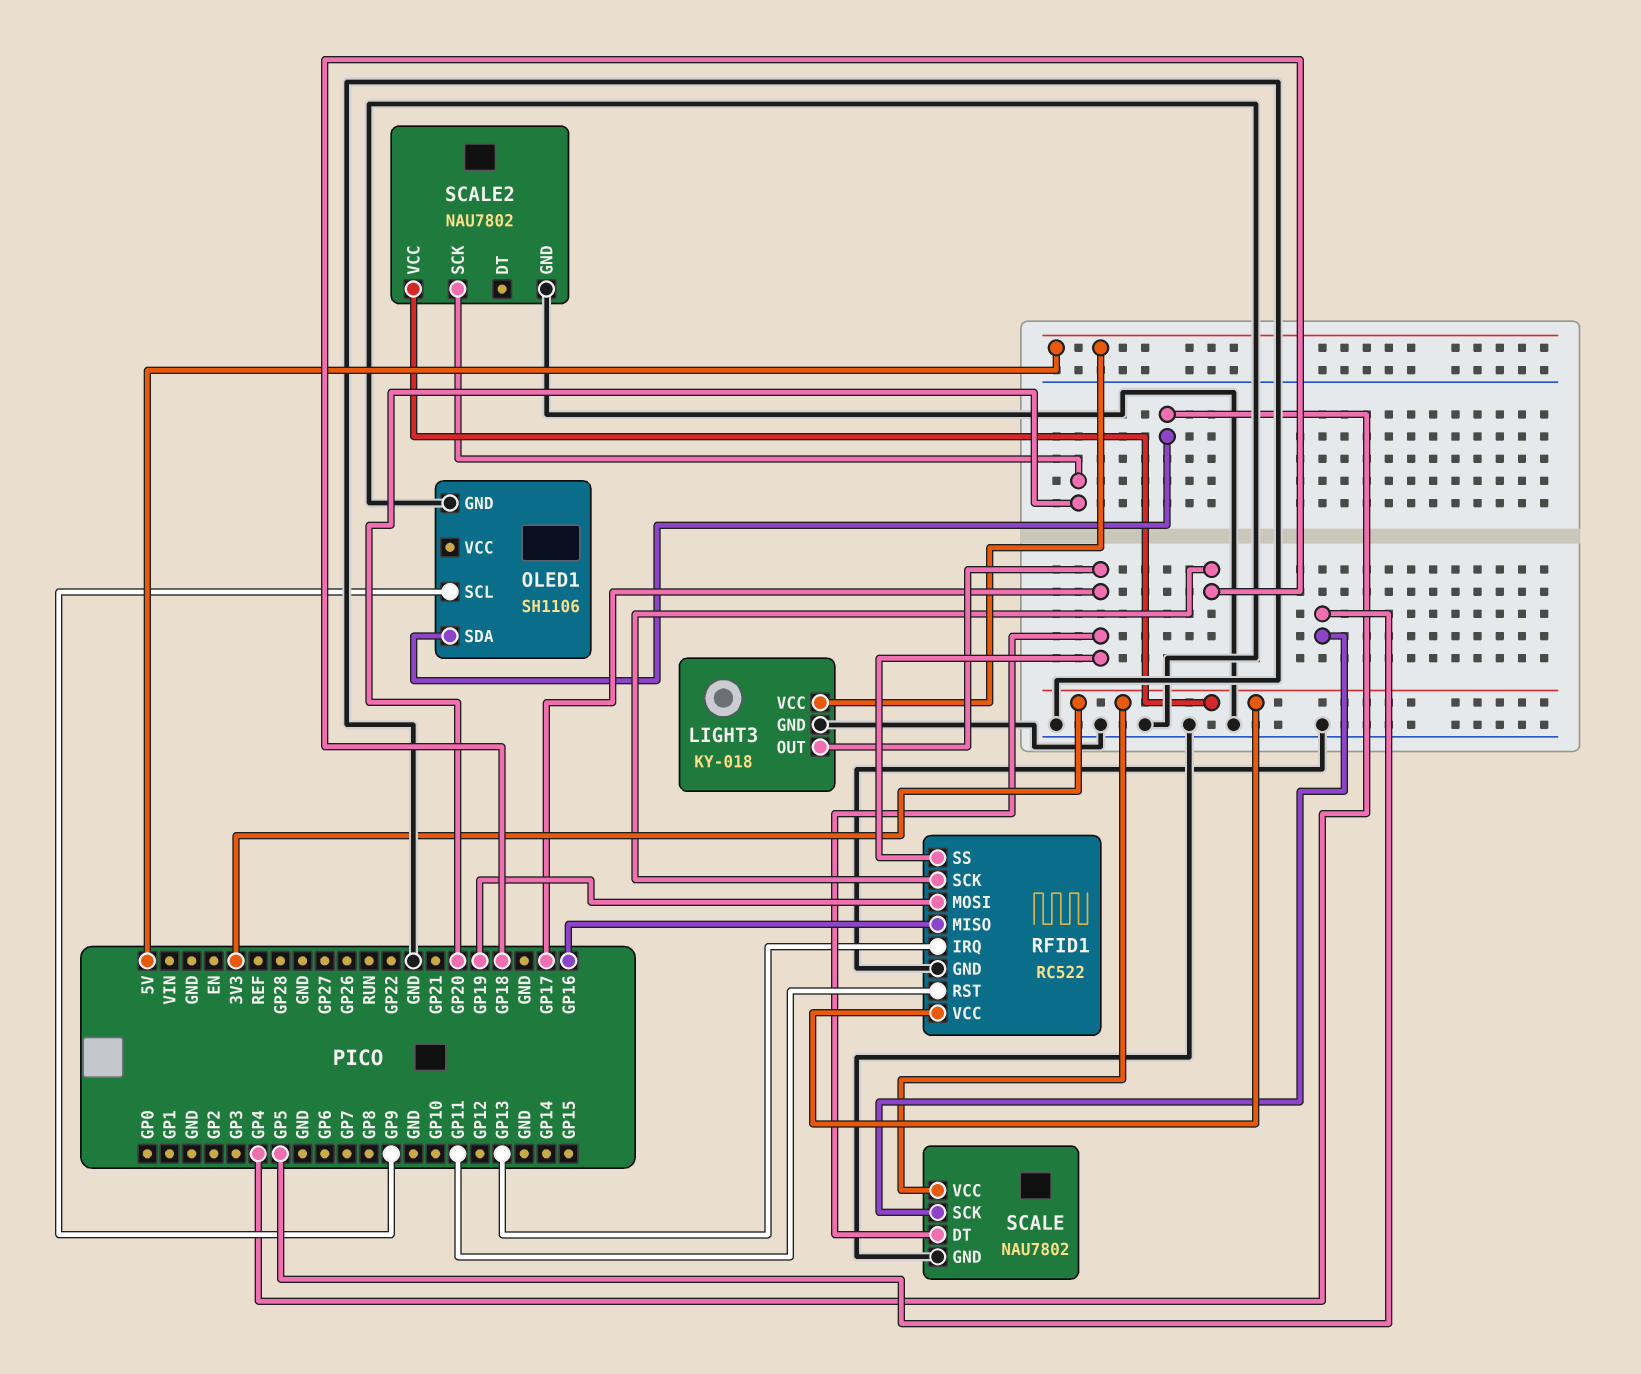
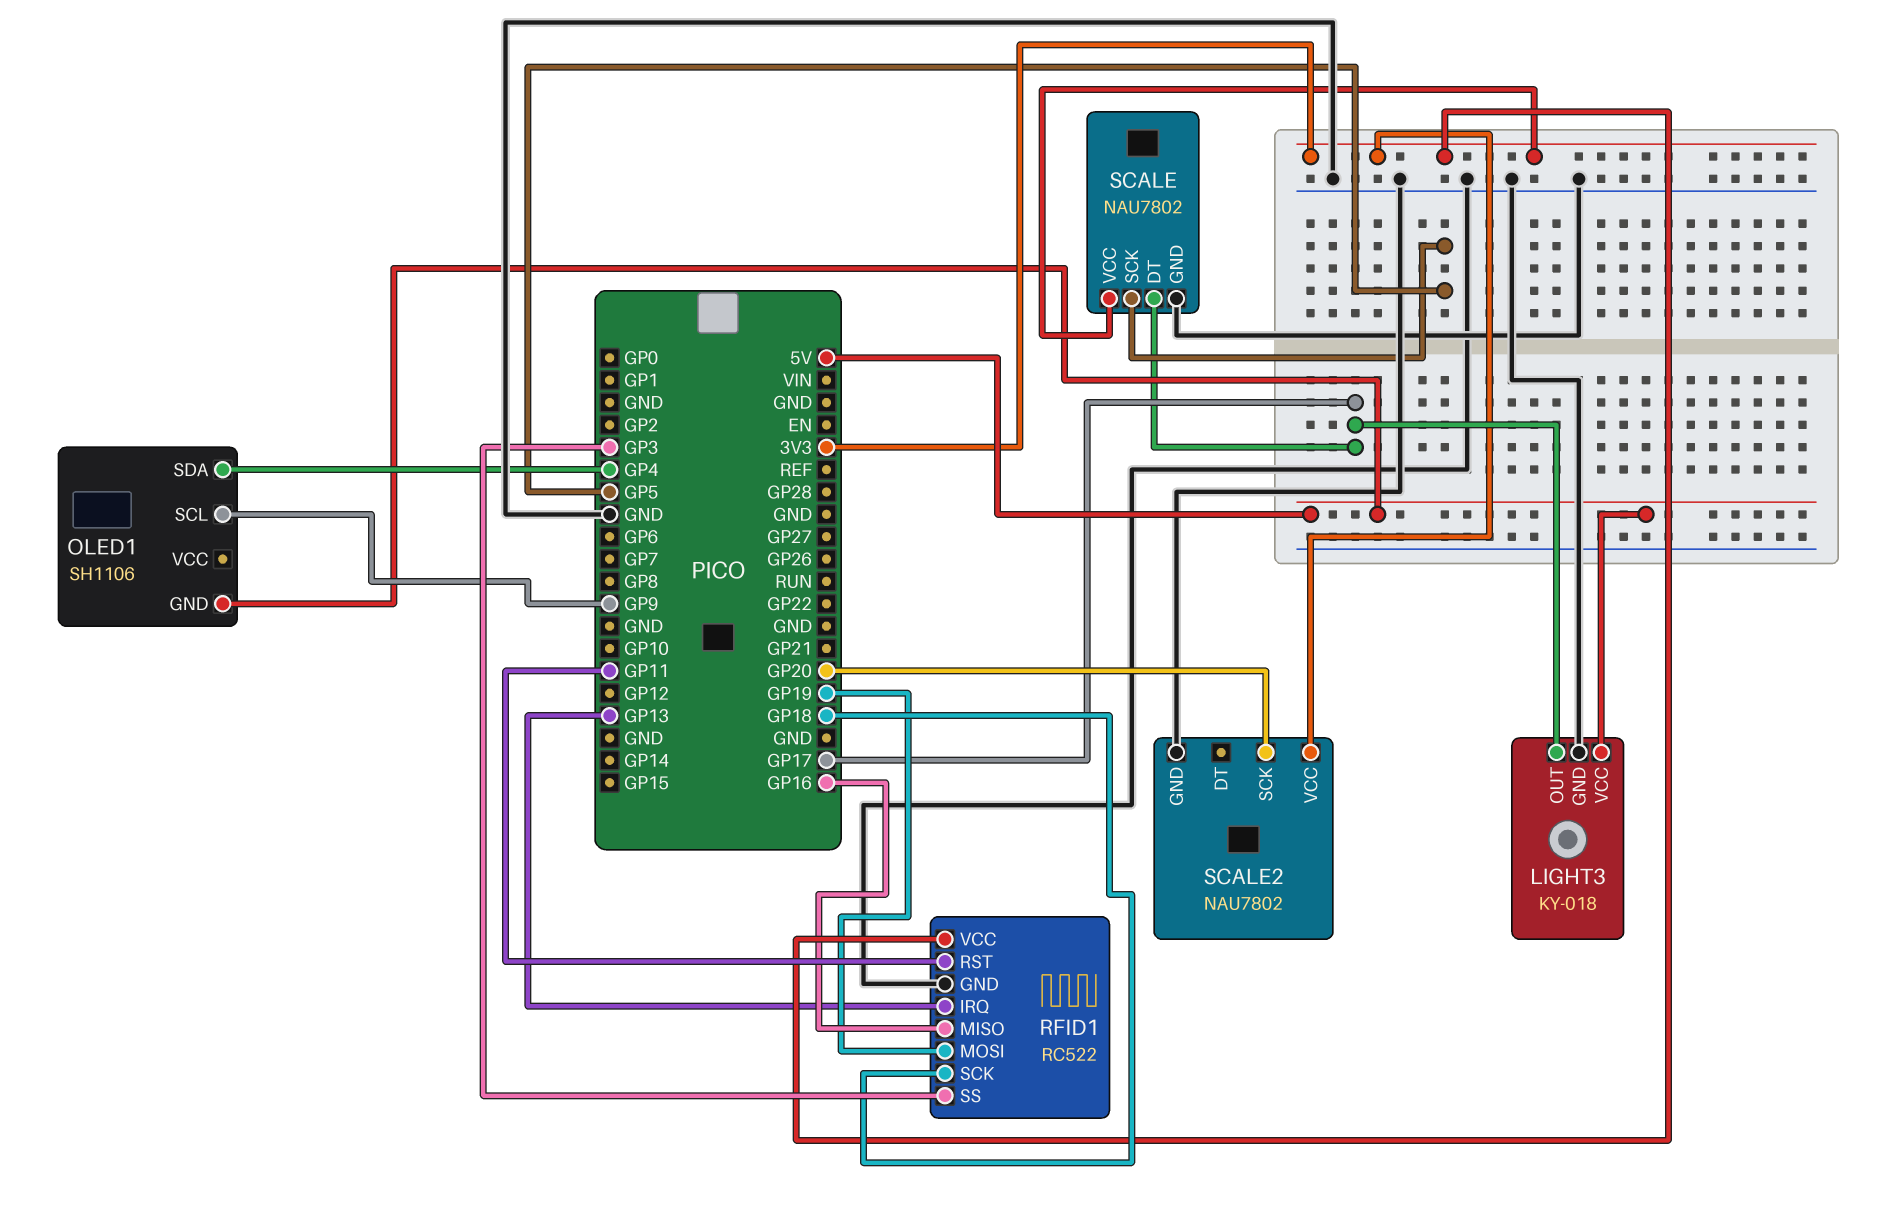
OLED1 pin GND: GND -> 5V
RFID1 pin SS: GP17 -> GP3

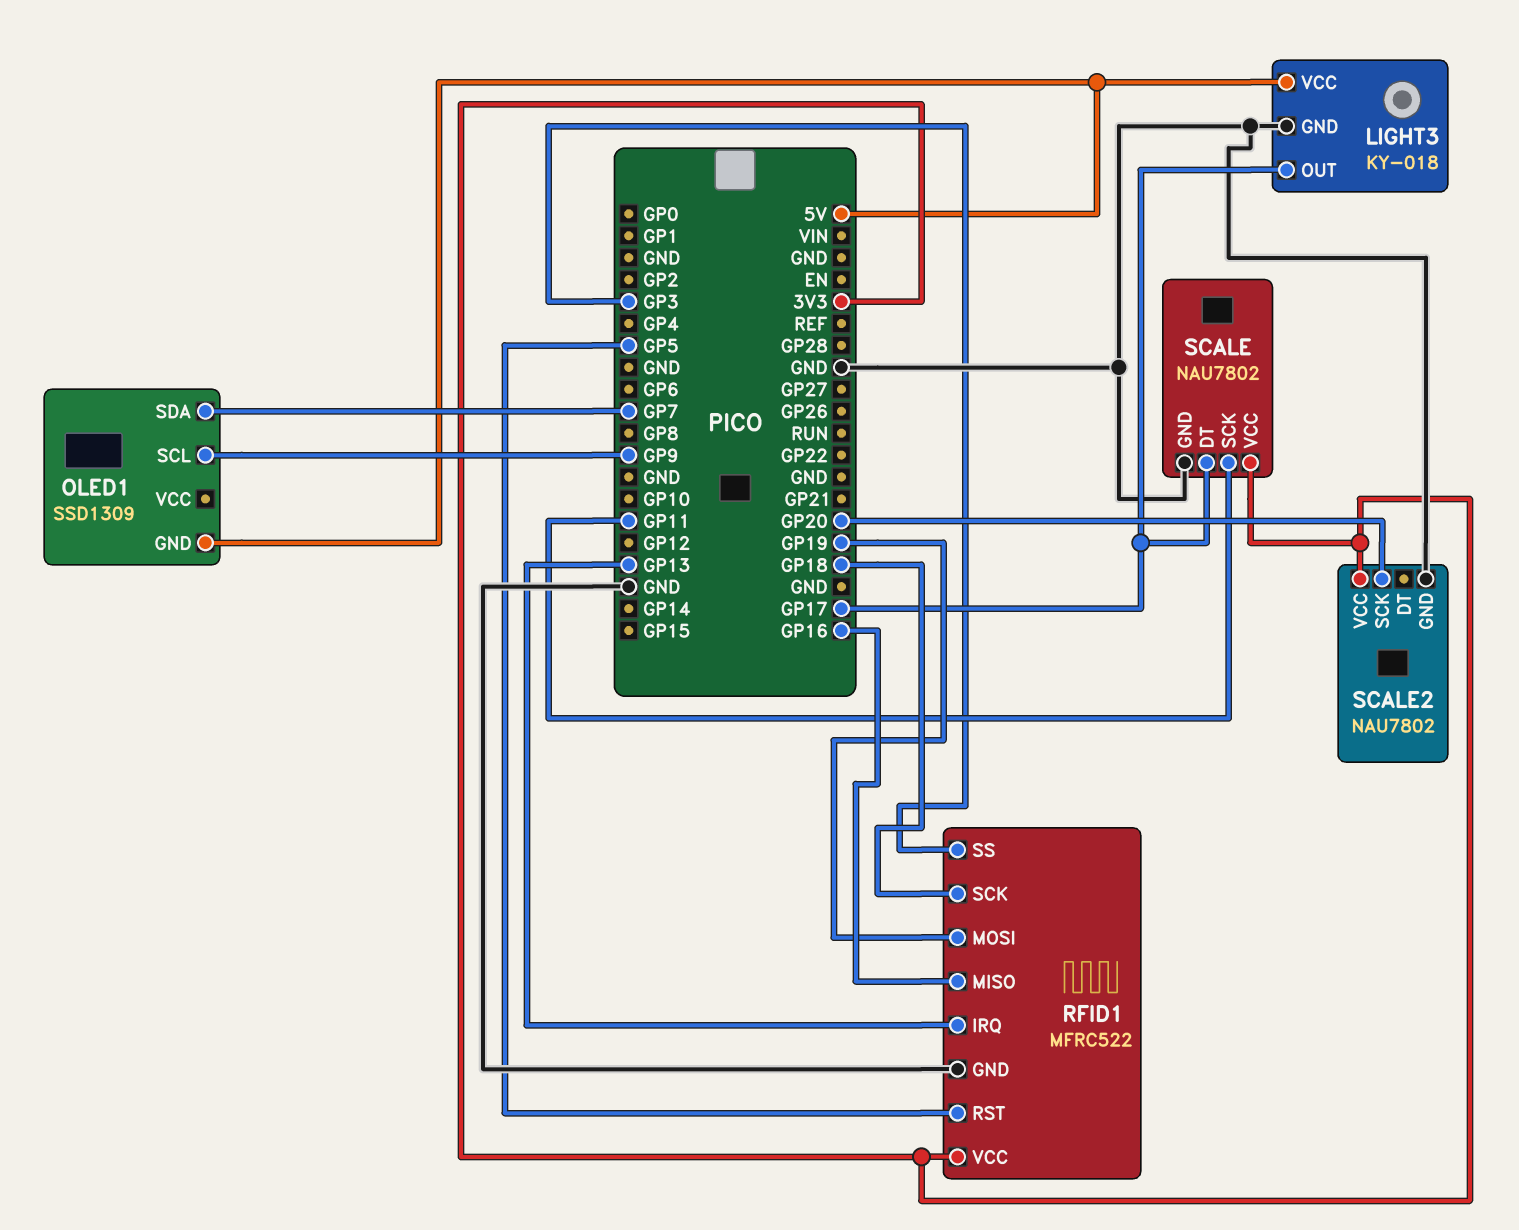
OLED1: SH1106 -> SSD1309
OLED1 pin SDA: GP4 -> GP7
RFID1: RC522 -> MFRC522
RFID1 pin RST: GP11 -> GP5
SCALE pin SCK: GP5 -> GP11

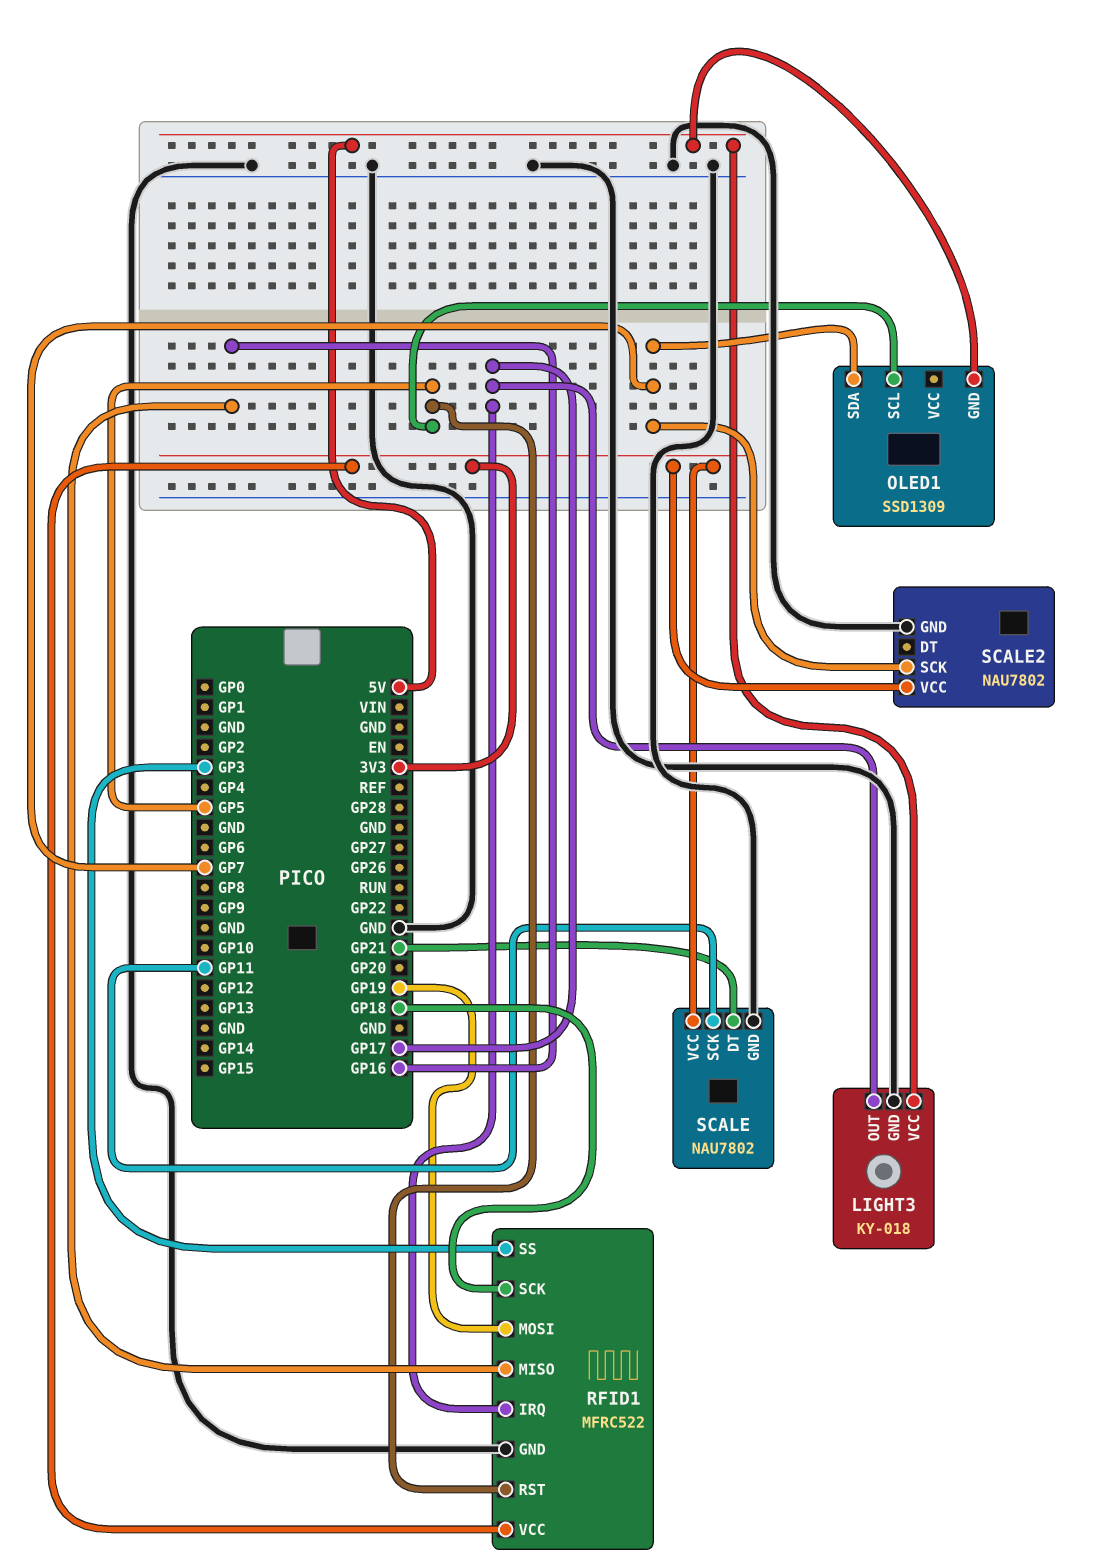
OLED1 pin SCL: GP9 -> GP5
RFID1 pin IRQ: GP13 -> GP17
SCALE pin DT: GP17 -> GP21
SCALE2 pin SCK: GP20 -> GP7

